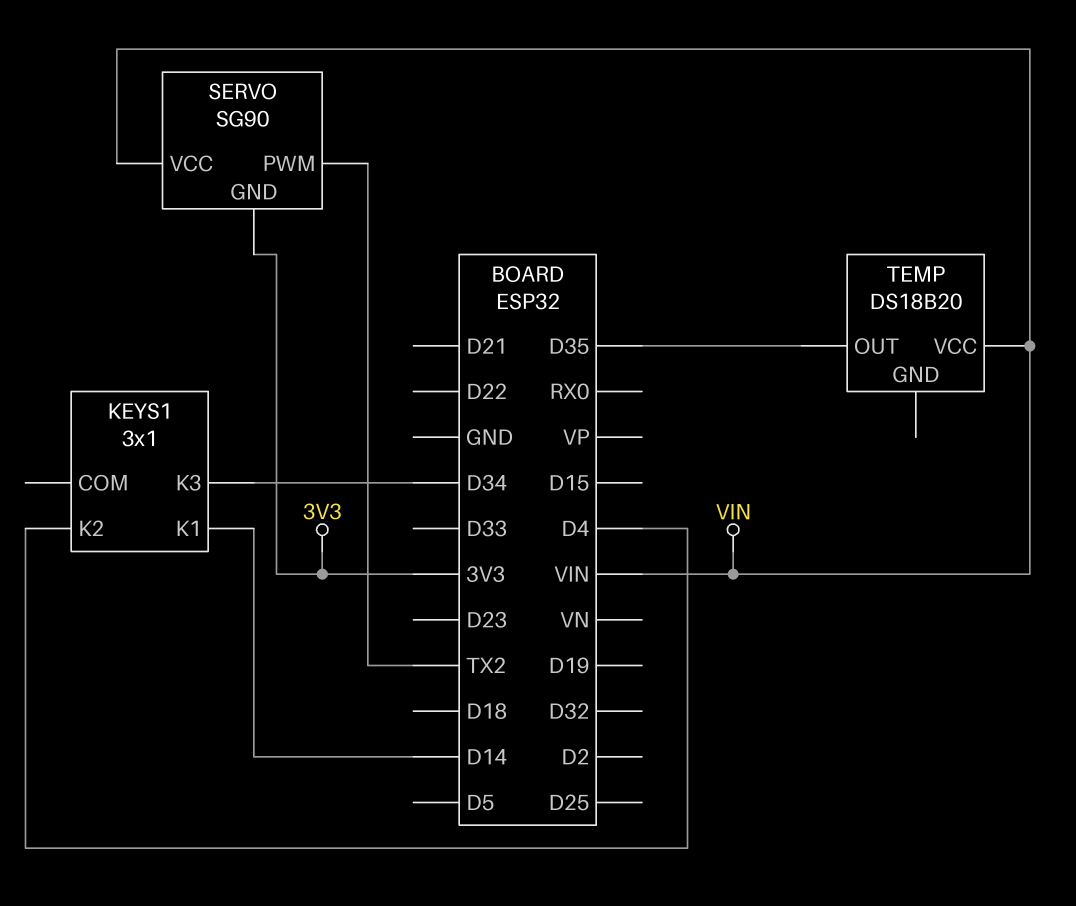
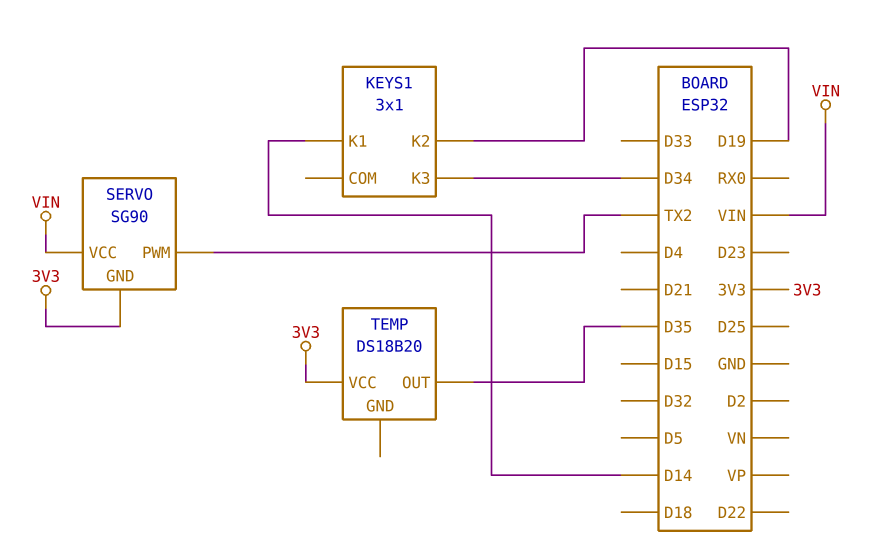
KEYS1 pin K2: D4 -> D19
TEMP pin VCC: VIN -> 3V3

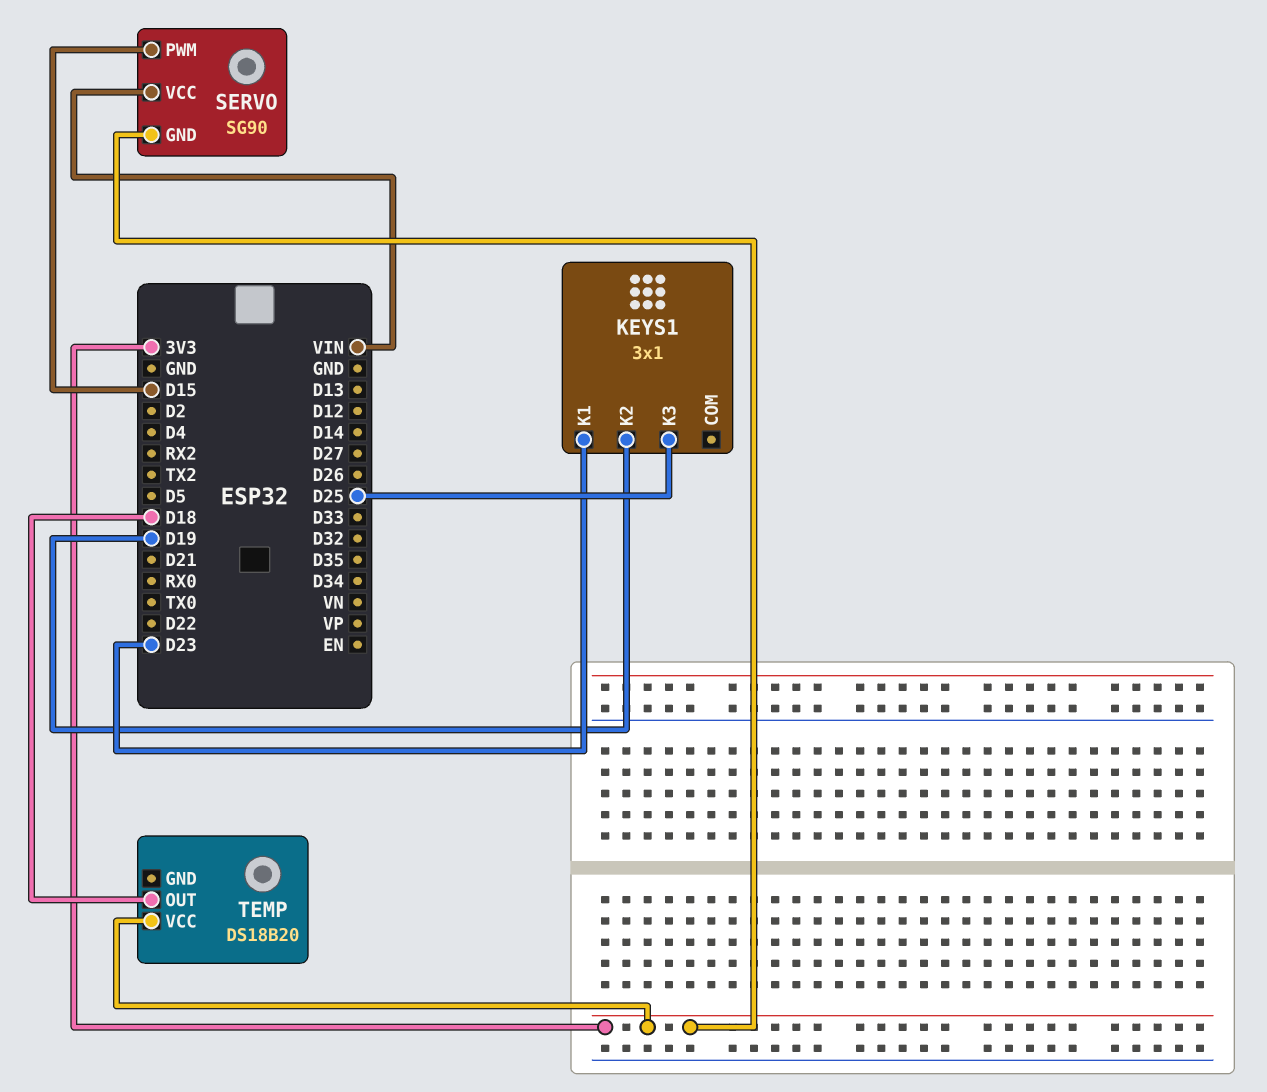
KEYS1 pin K1: D14 -> D23
KEYS1 pin K3: D34 -> D25
SERVO pin PWM: TX2 -> D15
TEMP pin OUT: D35 -> D18

